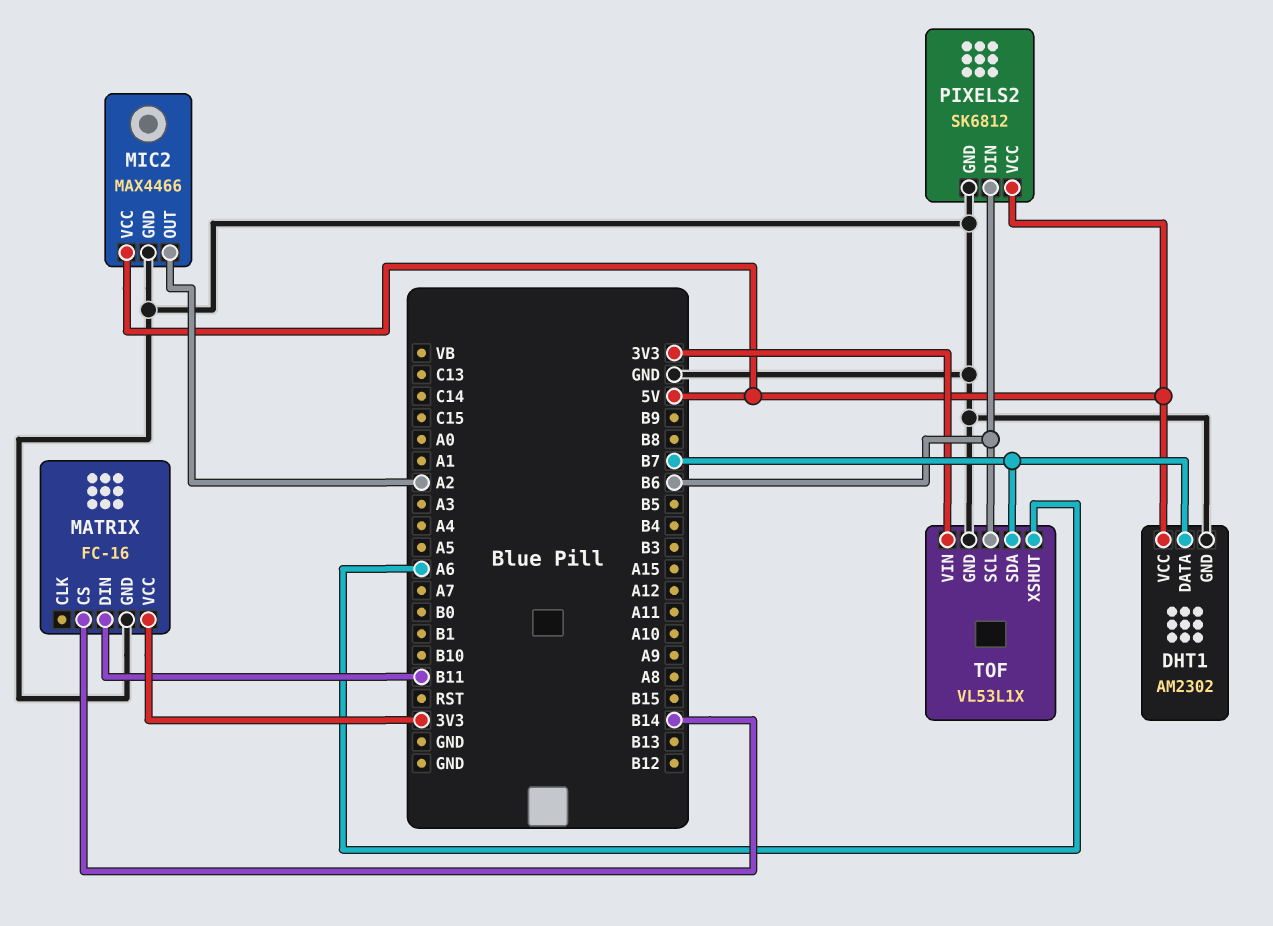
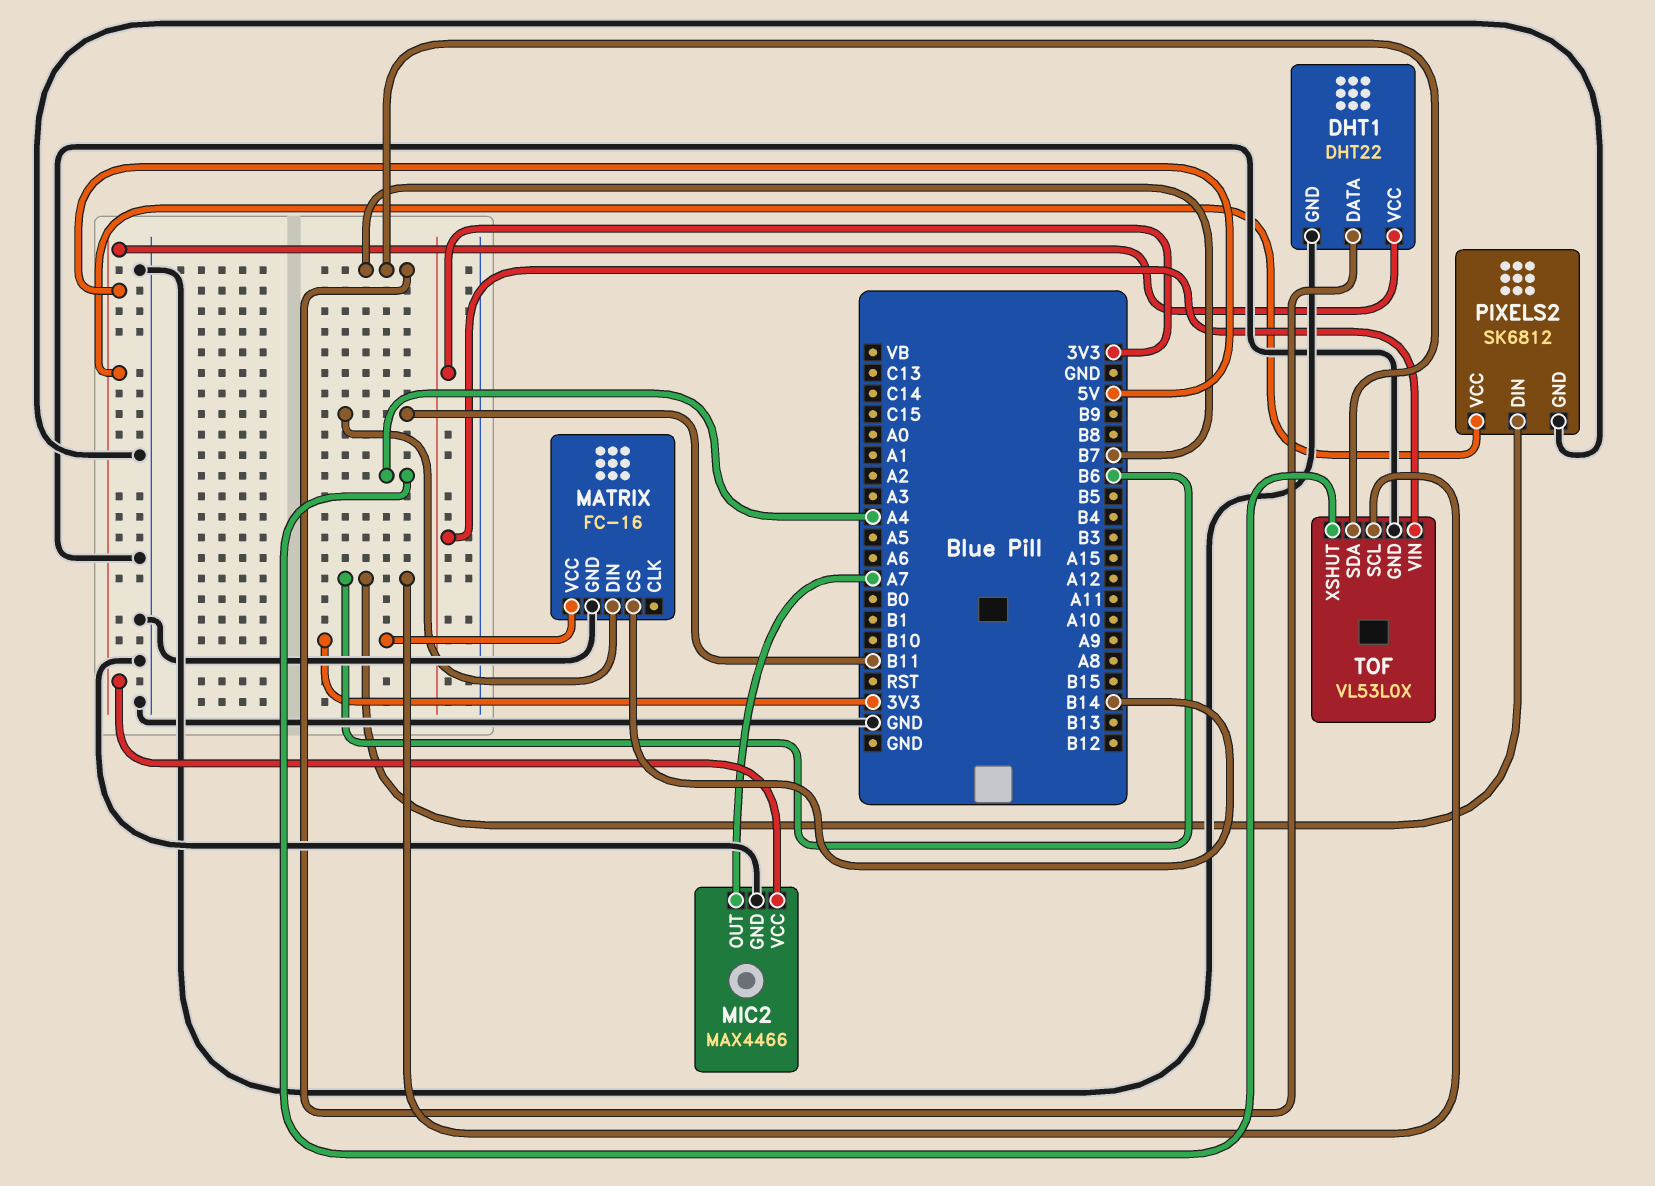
DHT1: AM2302 -> DHT22
MIC2 pin OUT: A2 -> A7
TOF: VL53L1X -> VL53L0X
TOF pin XSHUT: A6 -> A4

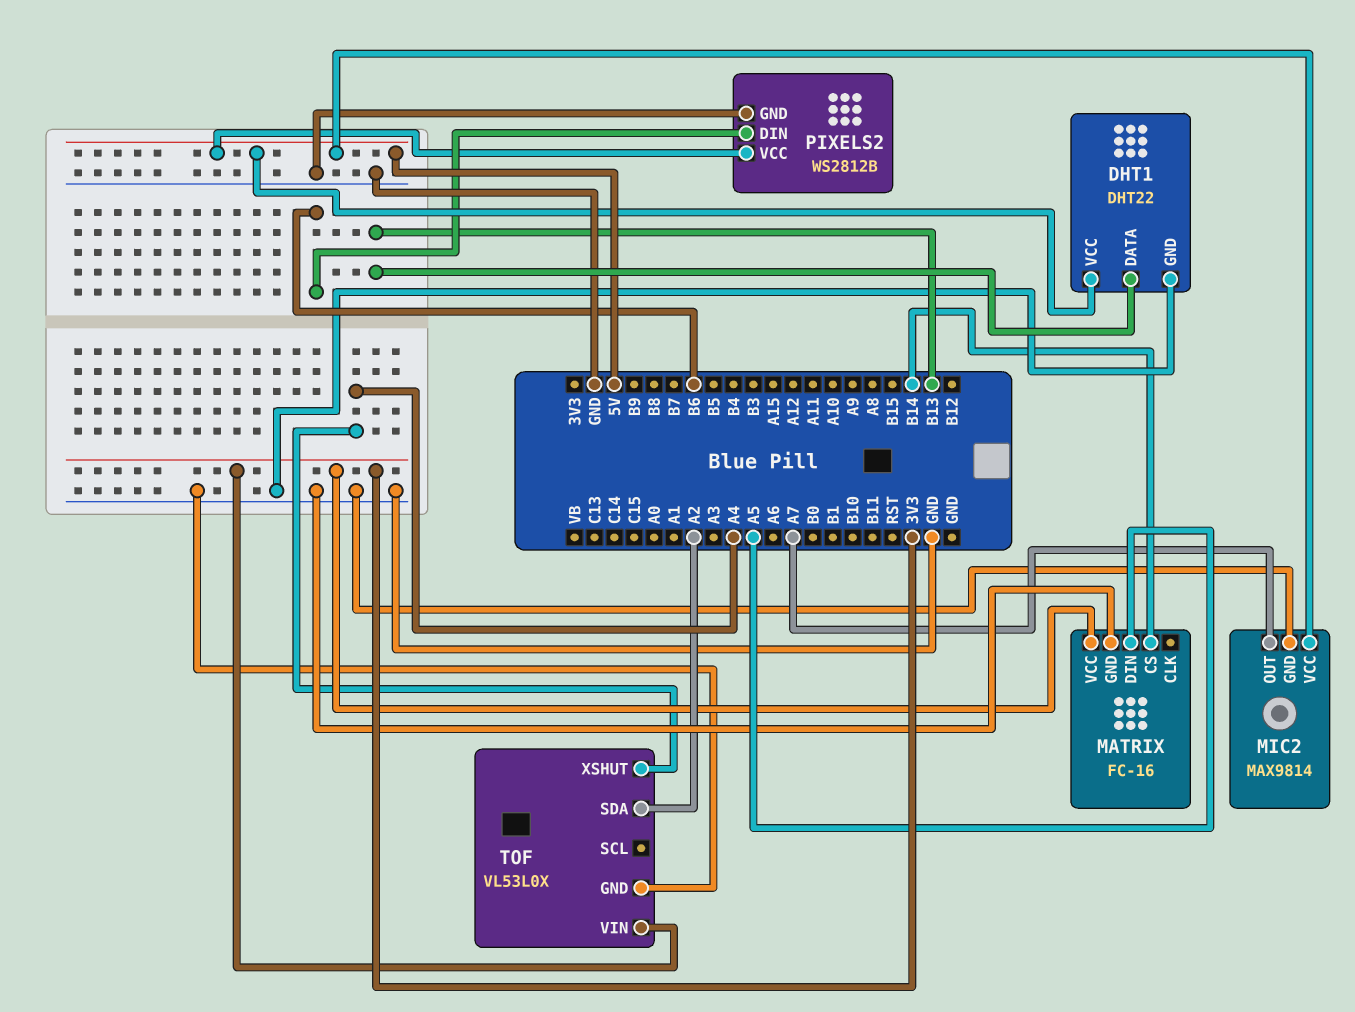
DHT1 pin DATA: B7 -> B13
MATRIX pin DIN: B11 -> A5
MIC2: MAX4466 -> MAX9814
PIXELS2: SK6812 -> WS2812B
TOF pin SCL: B6 -> none
TOF pin SDA: B7 -> A2

